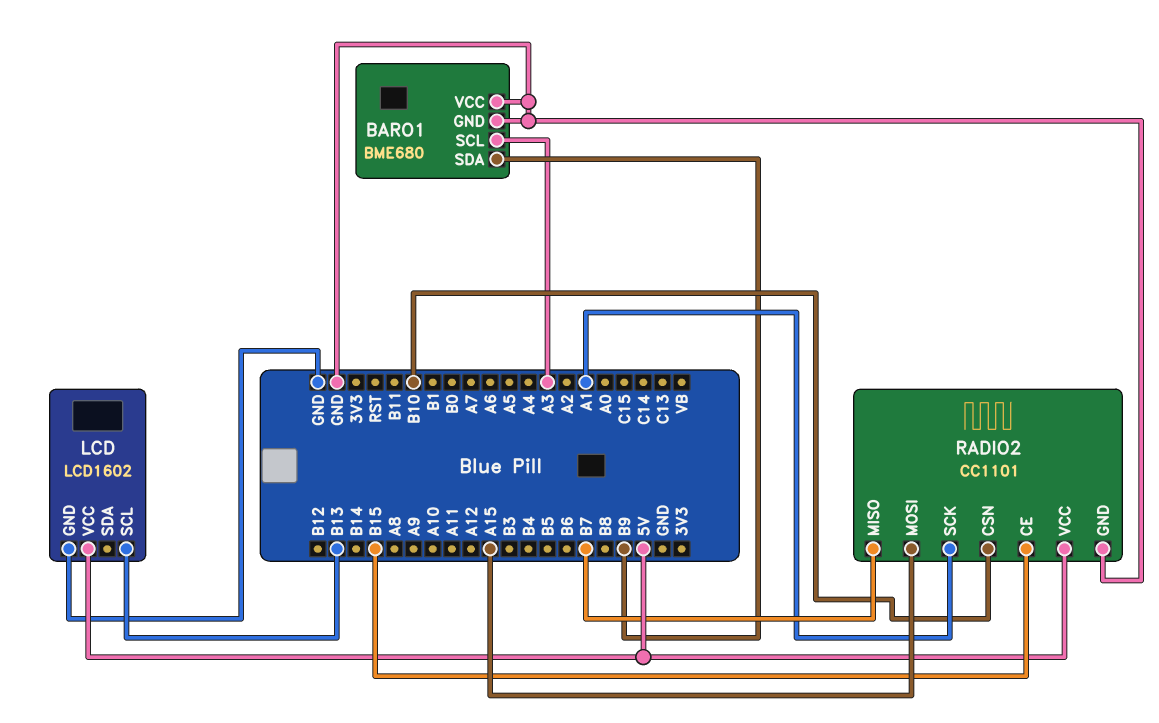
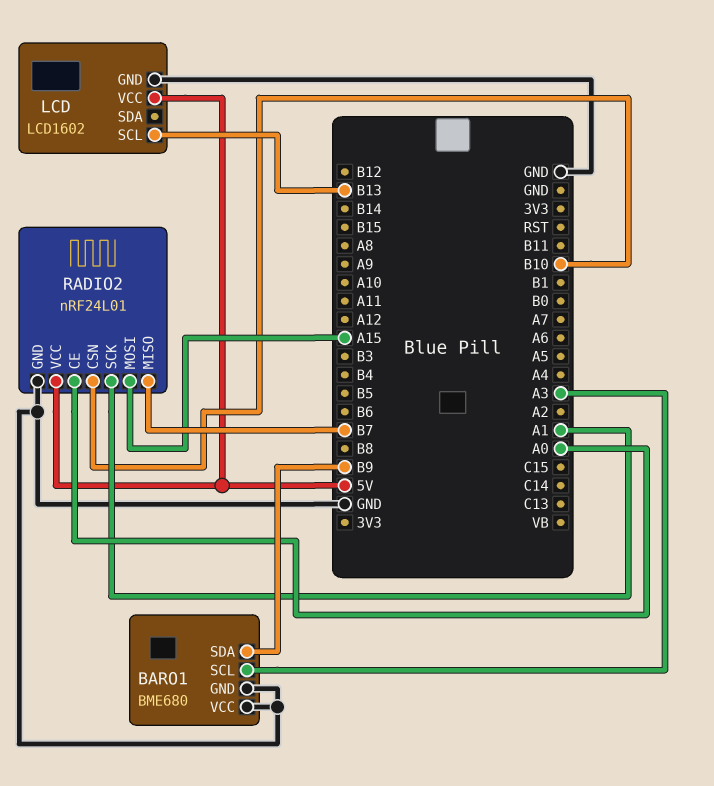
RADIO2: CC1101 -> nRF24L01
RADIO2 pin CE: B15 -> A0

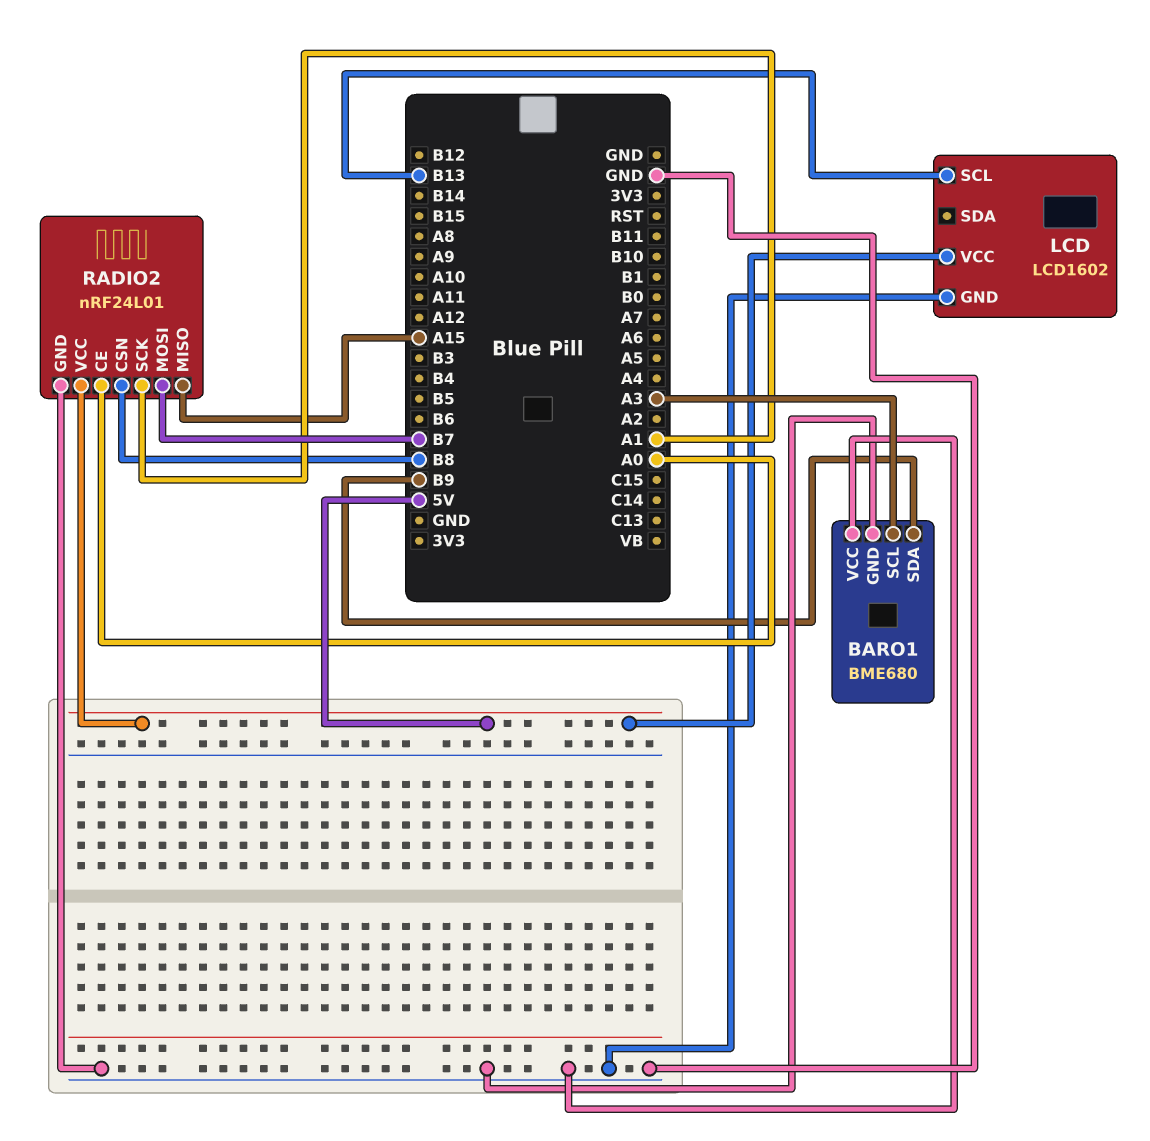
RADIO2 pin CSN: B10 -> B8
RADIO2 pin MISO: B7 -> A15
RADIO2 pin MOSI: A15 -> B7

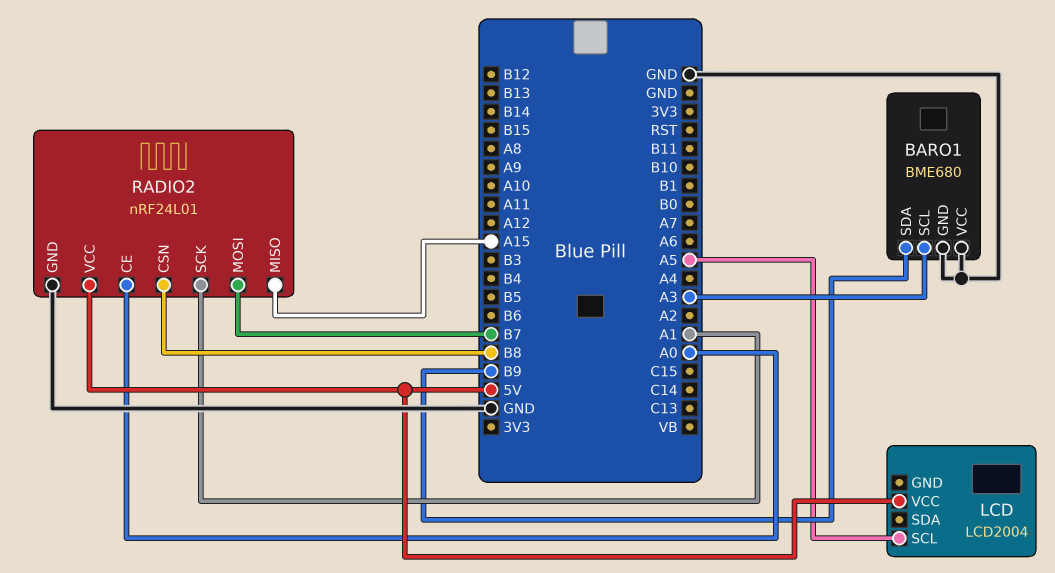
LCD: LCD1602 -> LCD2004
LCD pin GND: GND -> none
LCD pin SCL: B13 -> A5

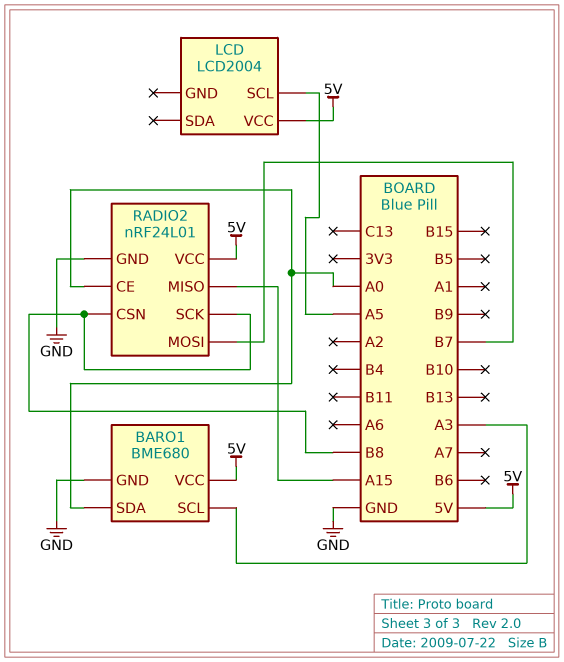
BARO1 pin SDA: B9 -> A0
BARO1 pin VCC: GND -> 5V
RADIO2 pin SCK: A1 -> B8

